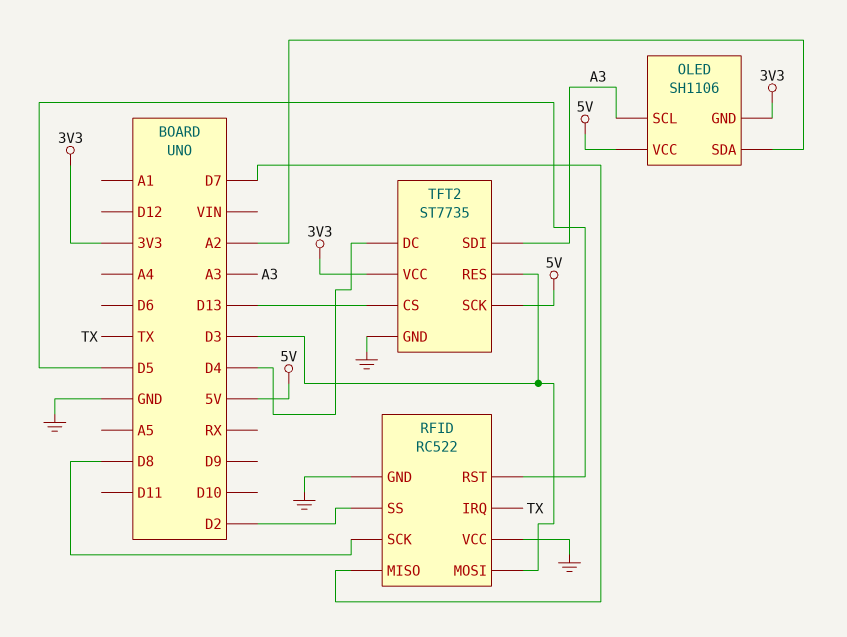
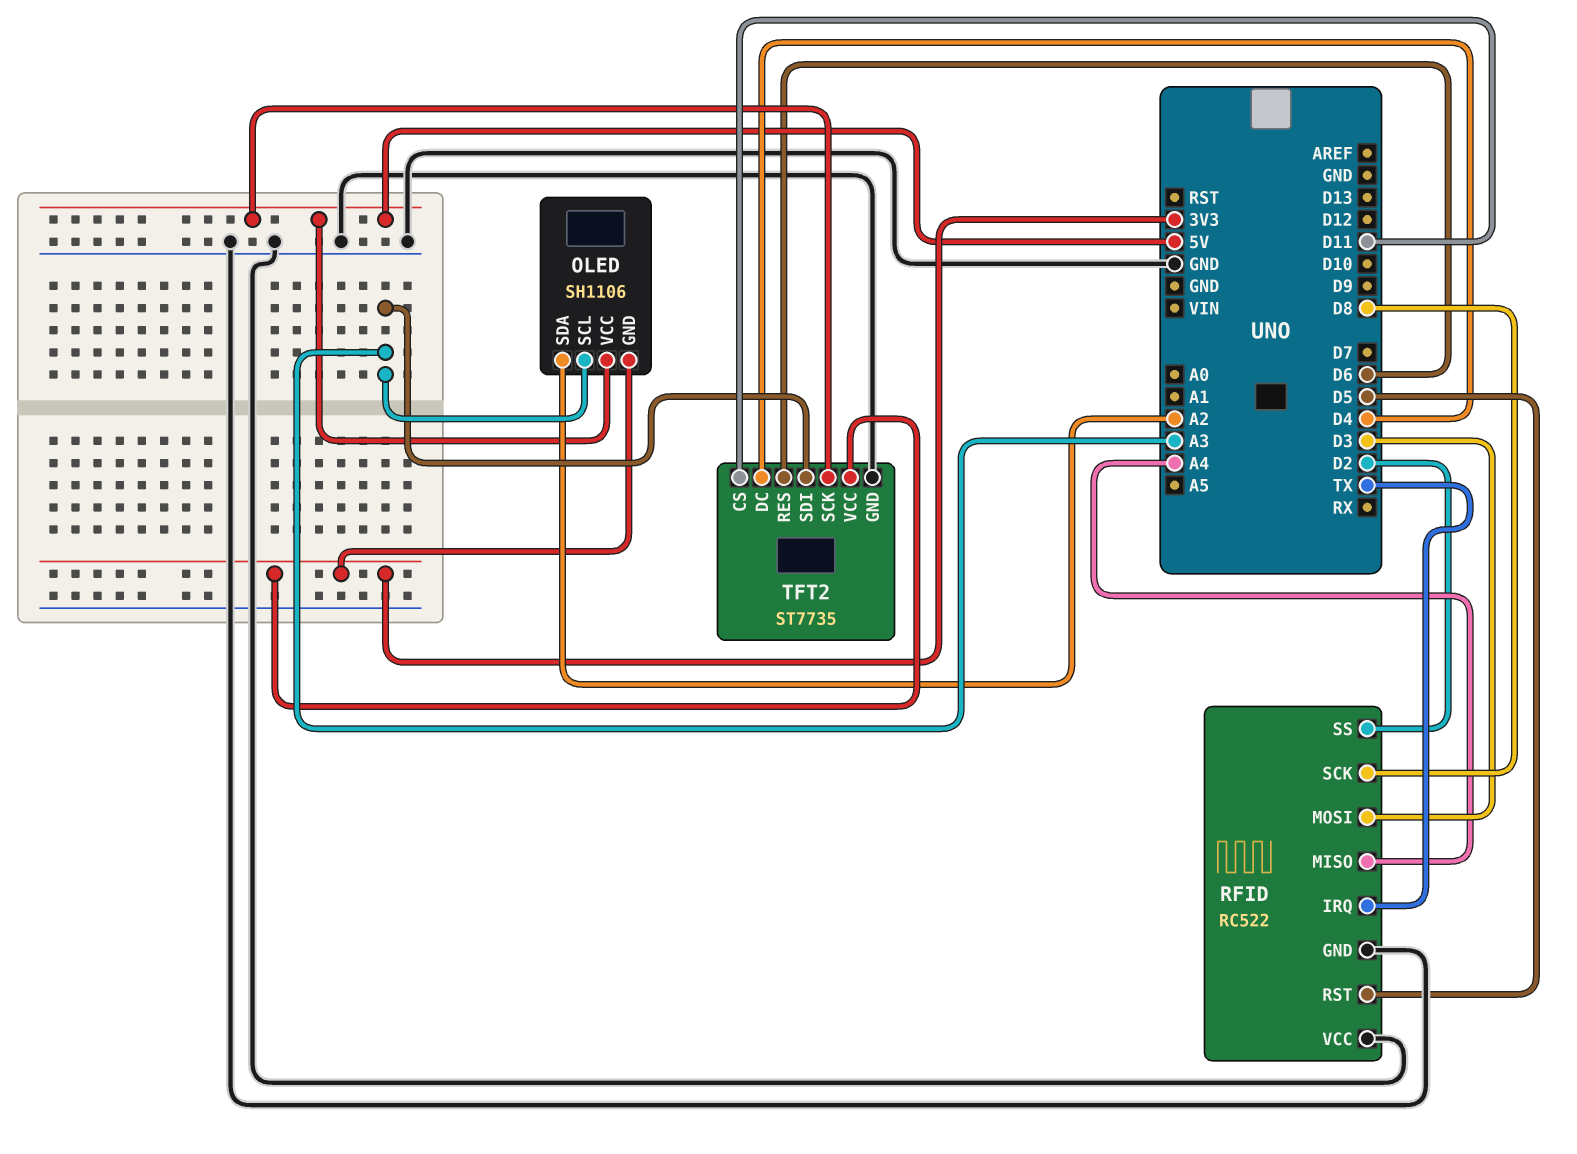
RFID pin MISO: D7 -> A4
TFT2 pin CS: D13 -> D11
TFT2 pin RES: D3 -> D6

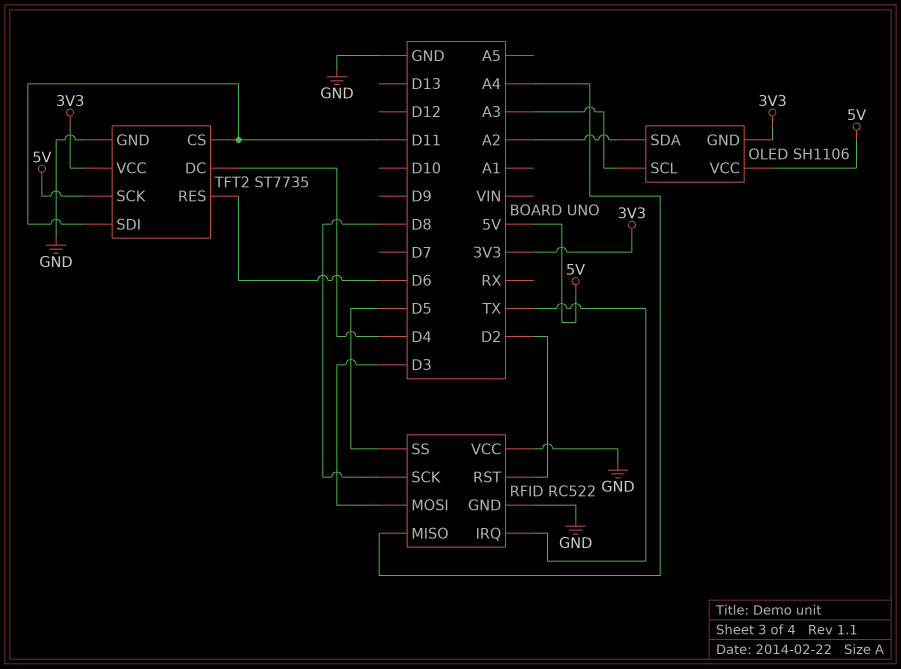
RFID pin RST: D5 -> D2
RFID pin SS: D2 -> D5
TFT2 pin SDI: A3 -> D11

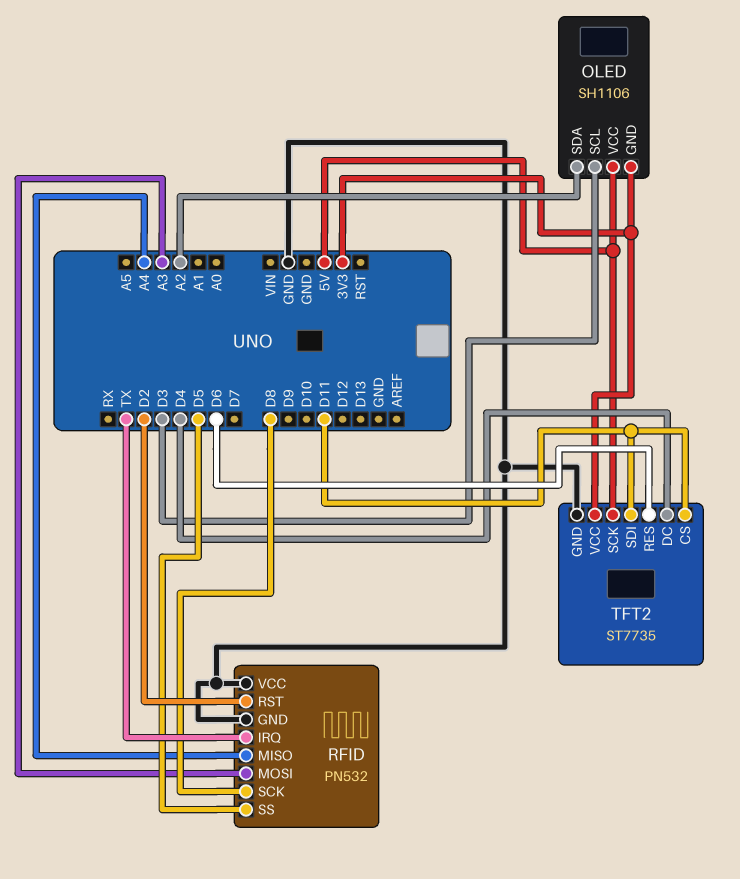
OLED pin SCL: A3 -> D3
RFID: RC522 -> PN532
RFID pin MOSI: D3 -> A3

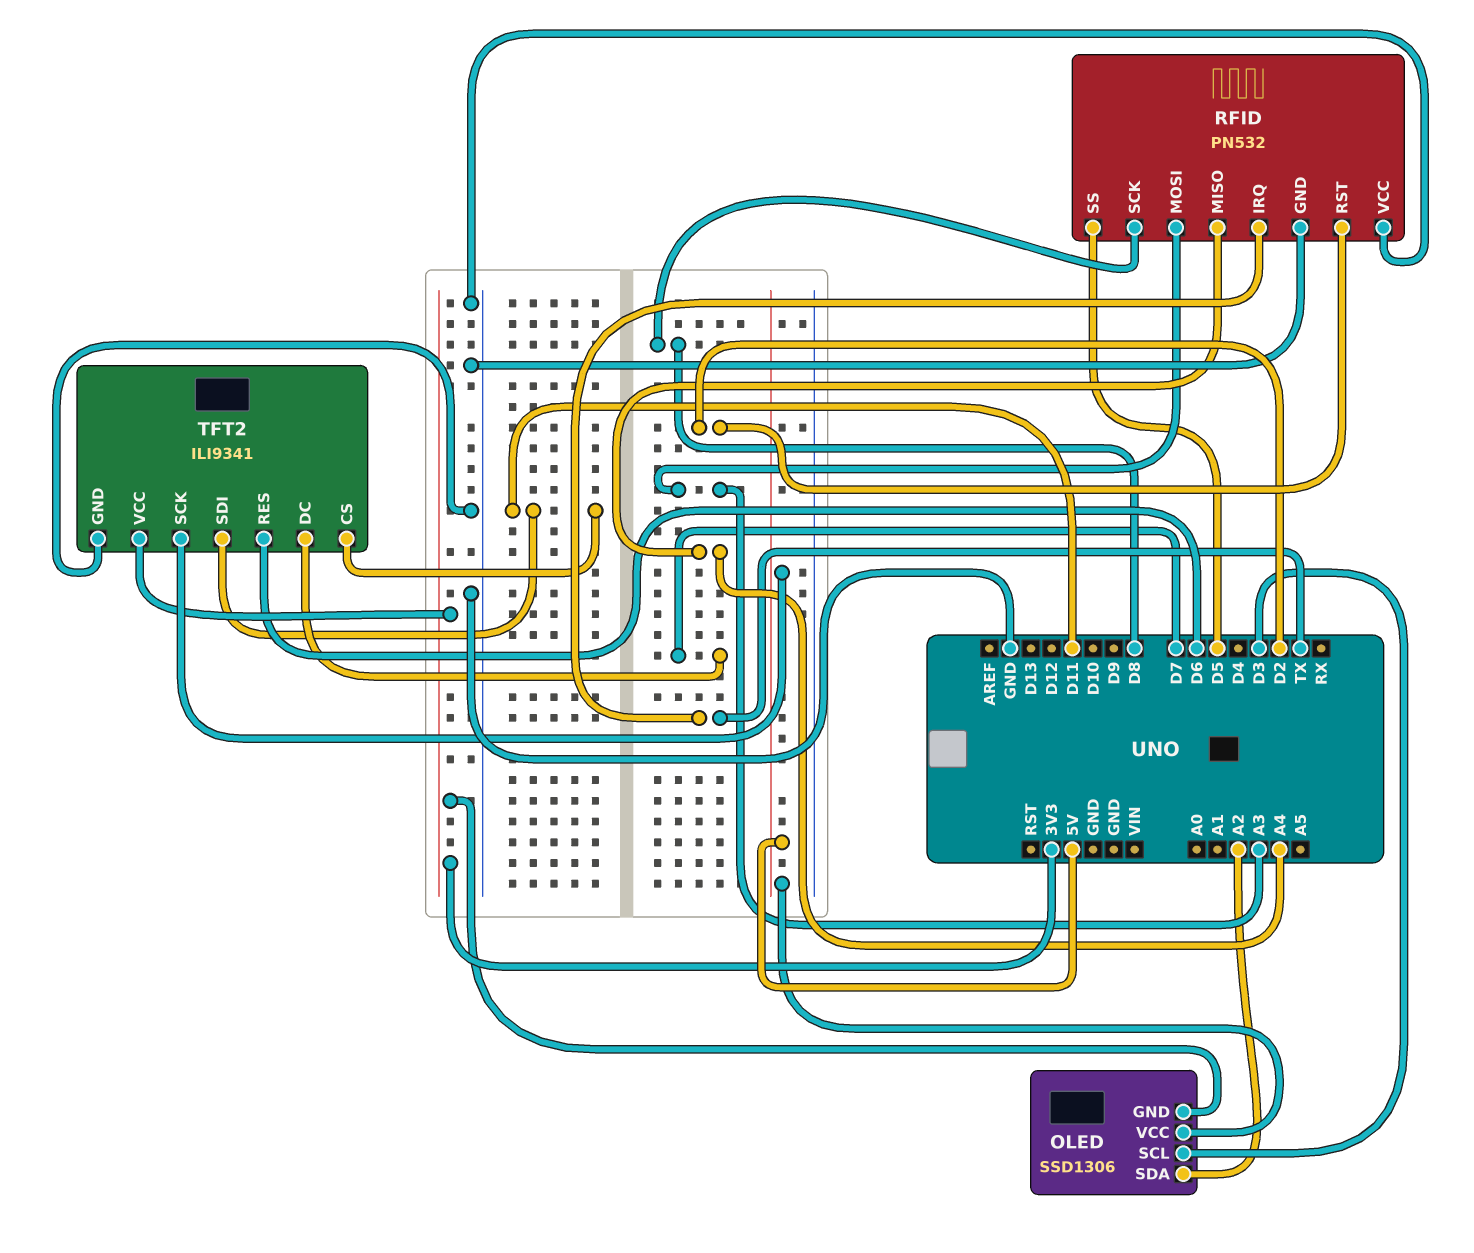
OLED: SH1106 -> SSD1306
TFT2: ST7735 -> ILI9341
TFT2 pin DC: D4 -> D7

